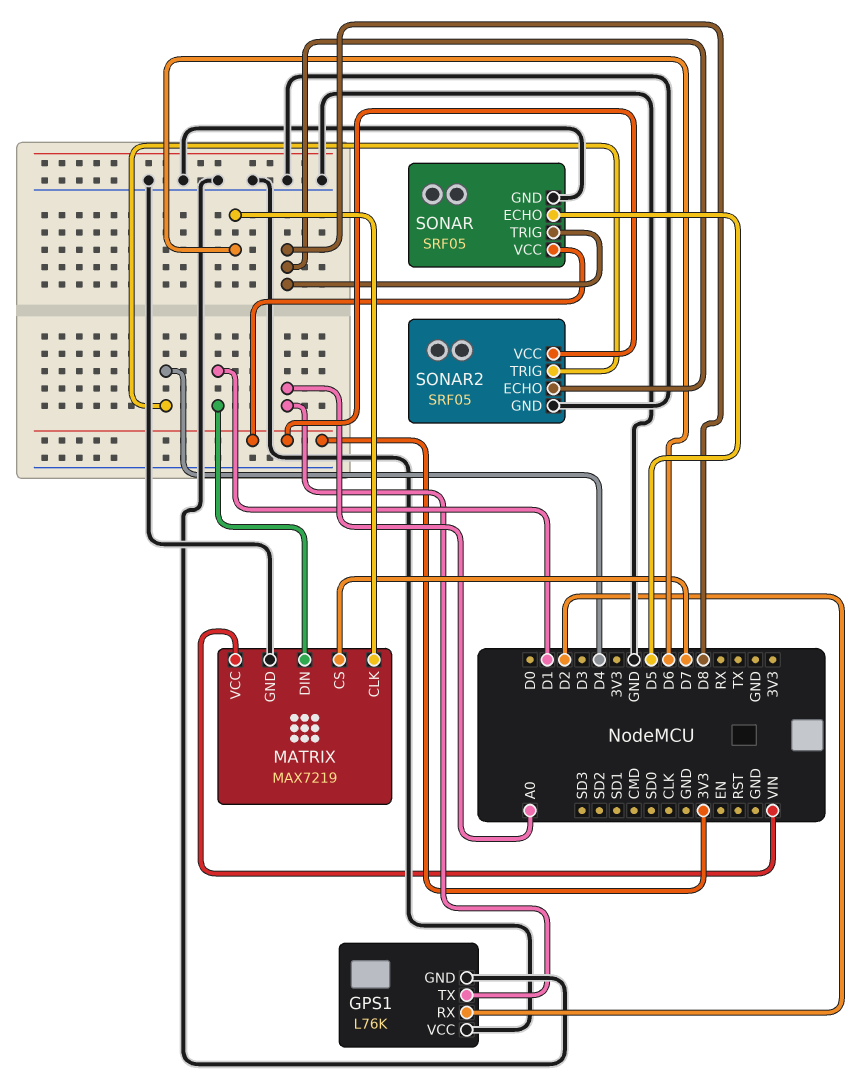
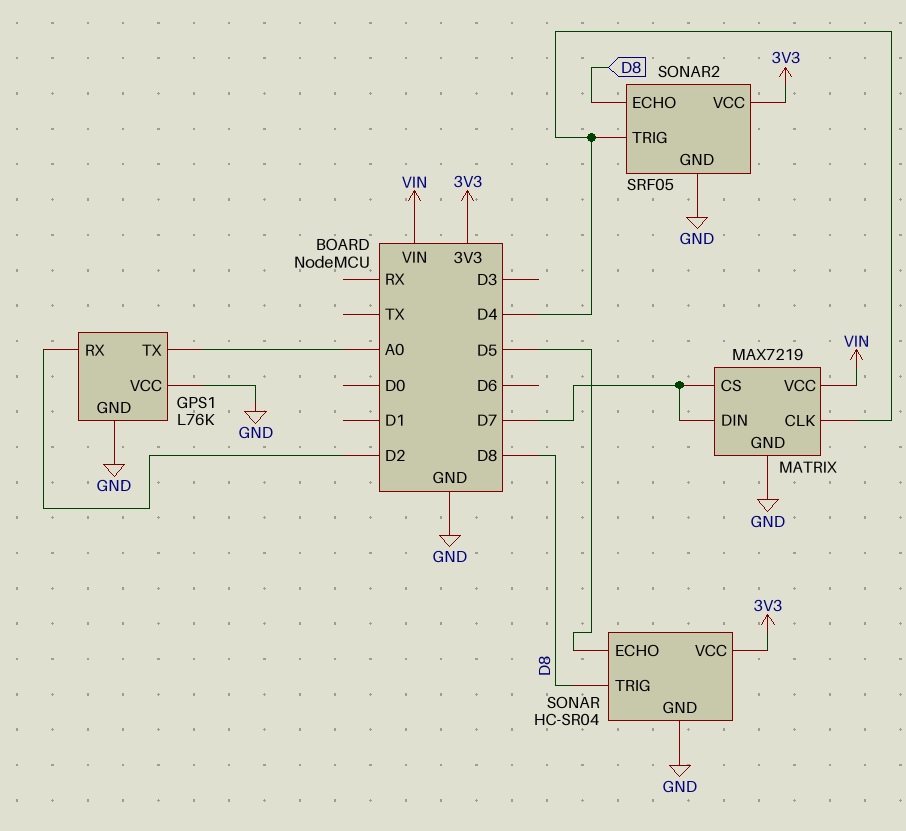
MATRIX pin CLK: D6 -> D4
MATRIX pin DIN: D1 -> D7
SONAR: SRF05 -> HC-SR04

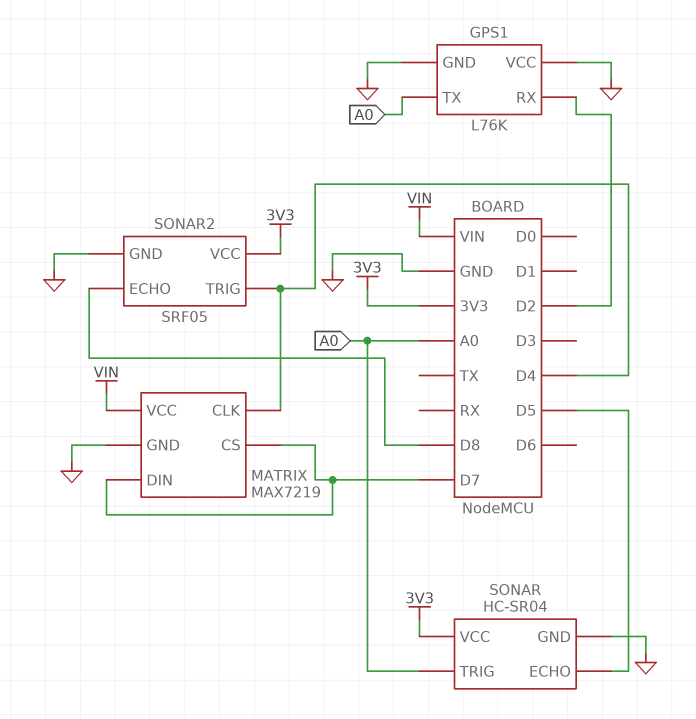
SONAR pin TRIG: D8 -> A0

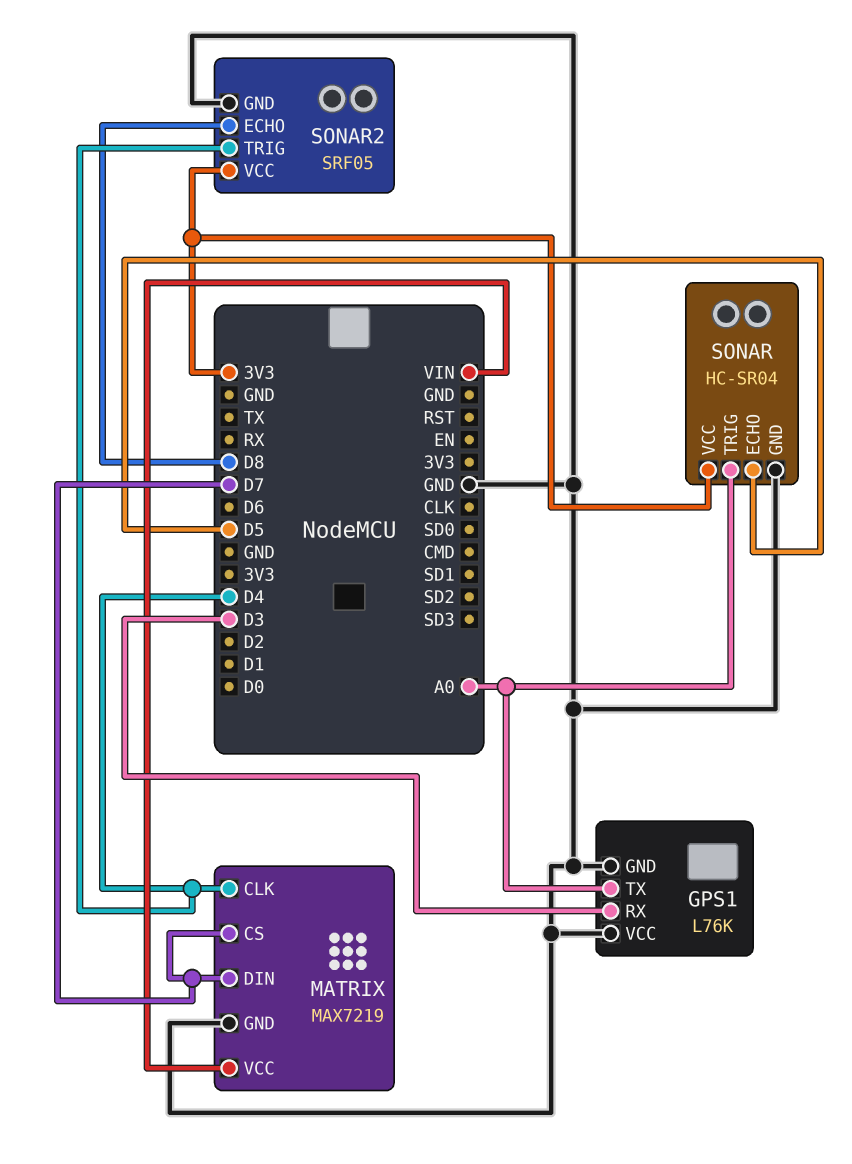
GPS1 pin RX: D2 -> D3

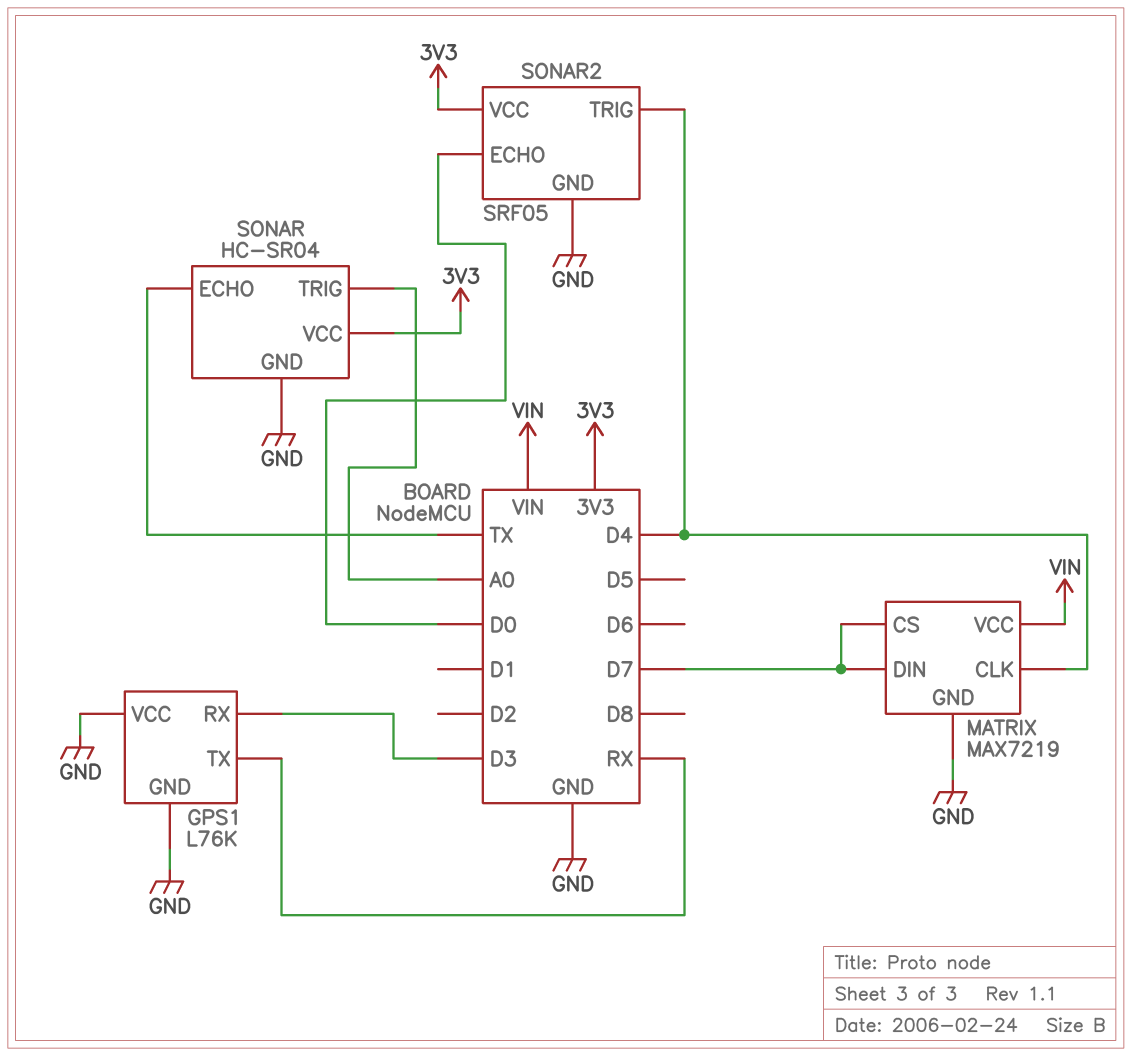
GPS1 pin TX: A0 -> RX
SONAR pin ECHO: D5 -> TX
SONAR2 pin ECHO: D8 -> D0

